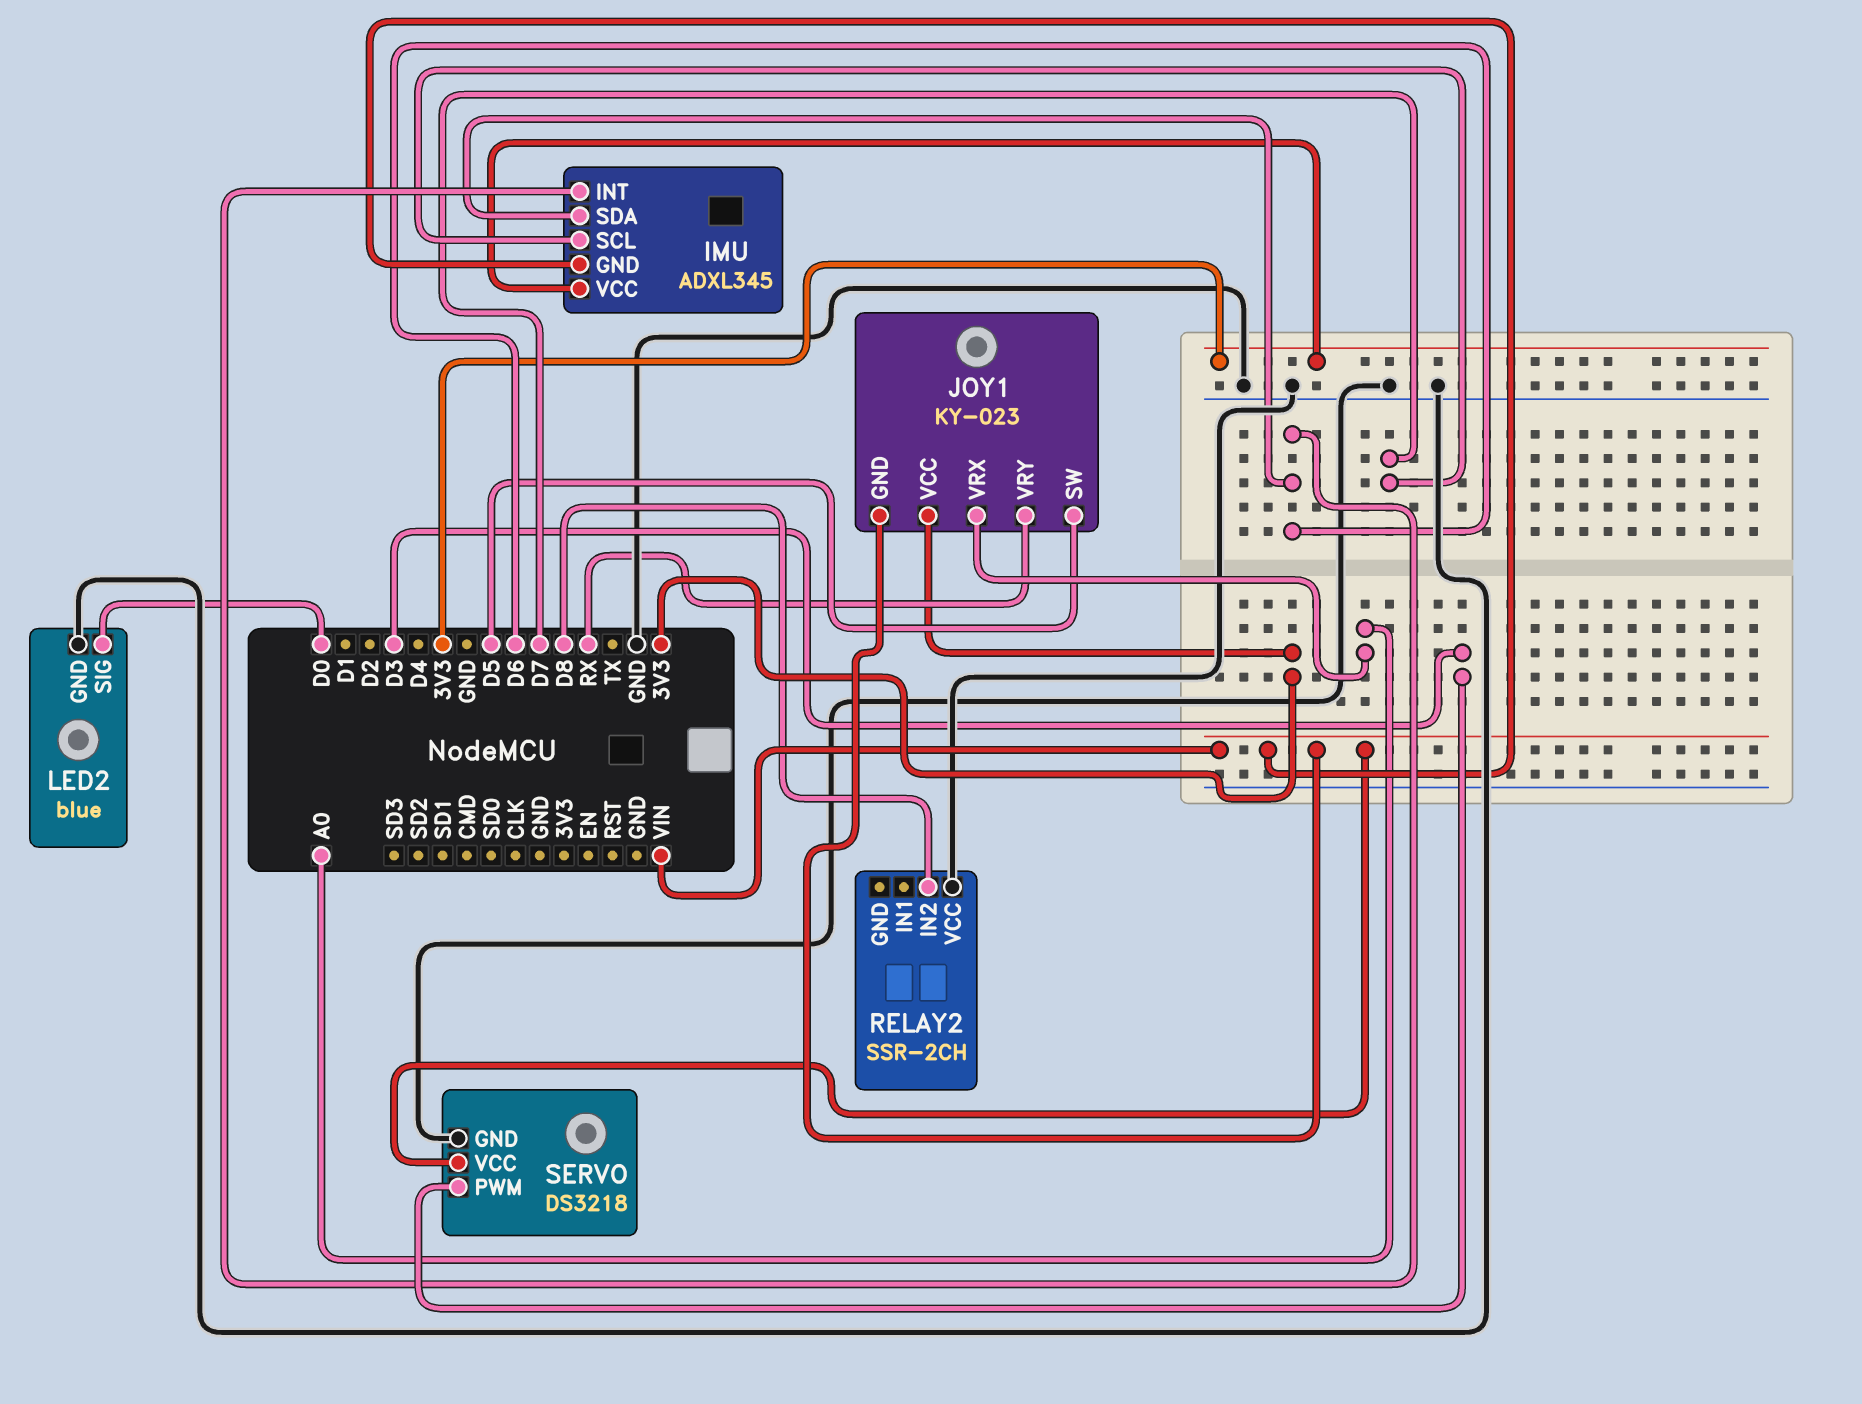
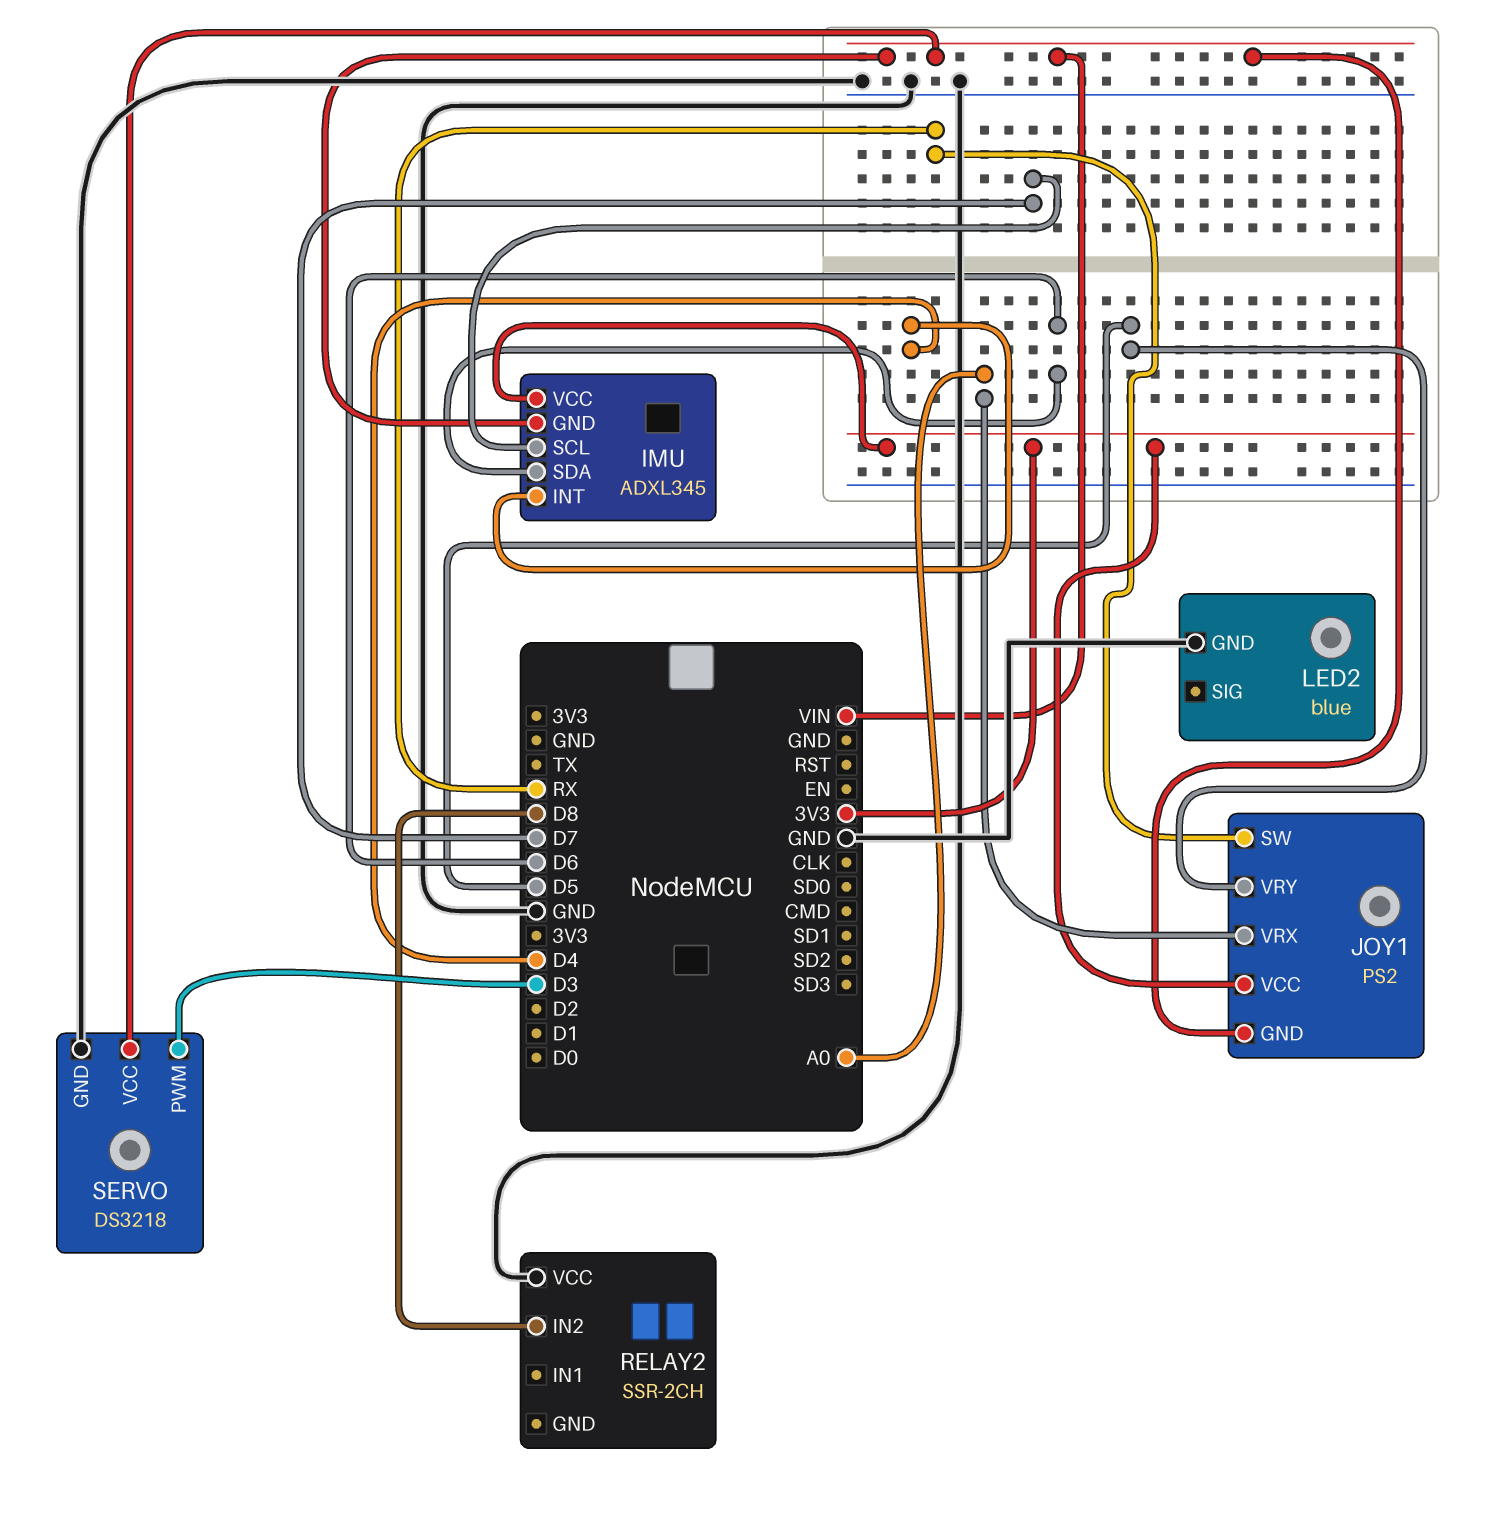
IMU pin INT: D6 -> D4
JOY1: KY-023 -> PS2
JOY1 pin SW: D5 -> RX
JOY1 pin VRY: RX -> D5
LED2 pin SIG: D0 -> none

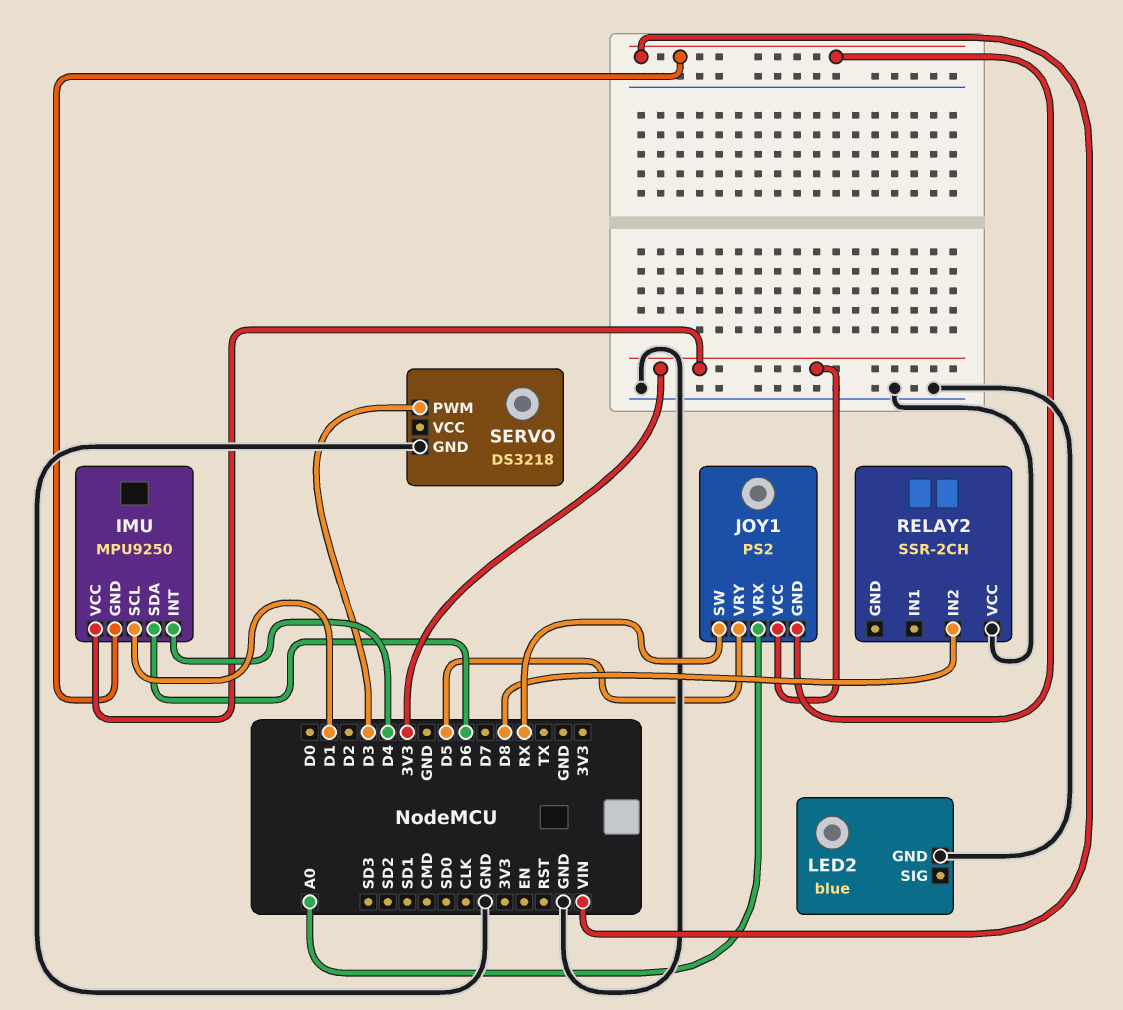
IMU: ADXL345 -> MPU9250
IMU pin SCL: D7 -> D1
SERVO pin VCC: VIN -> none

